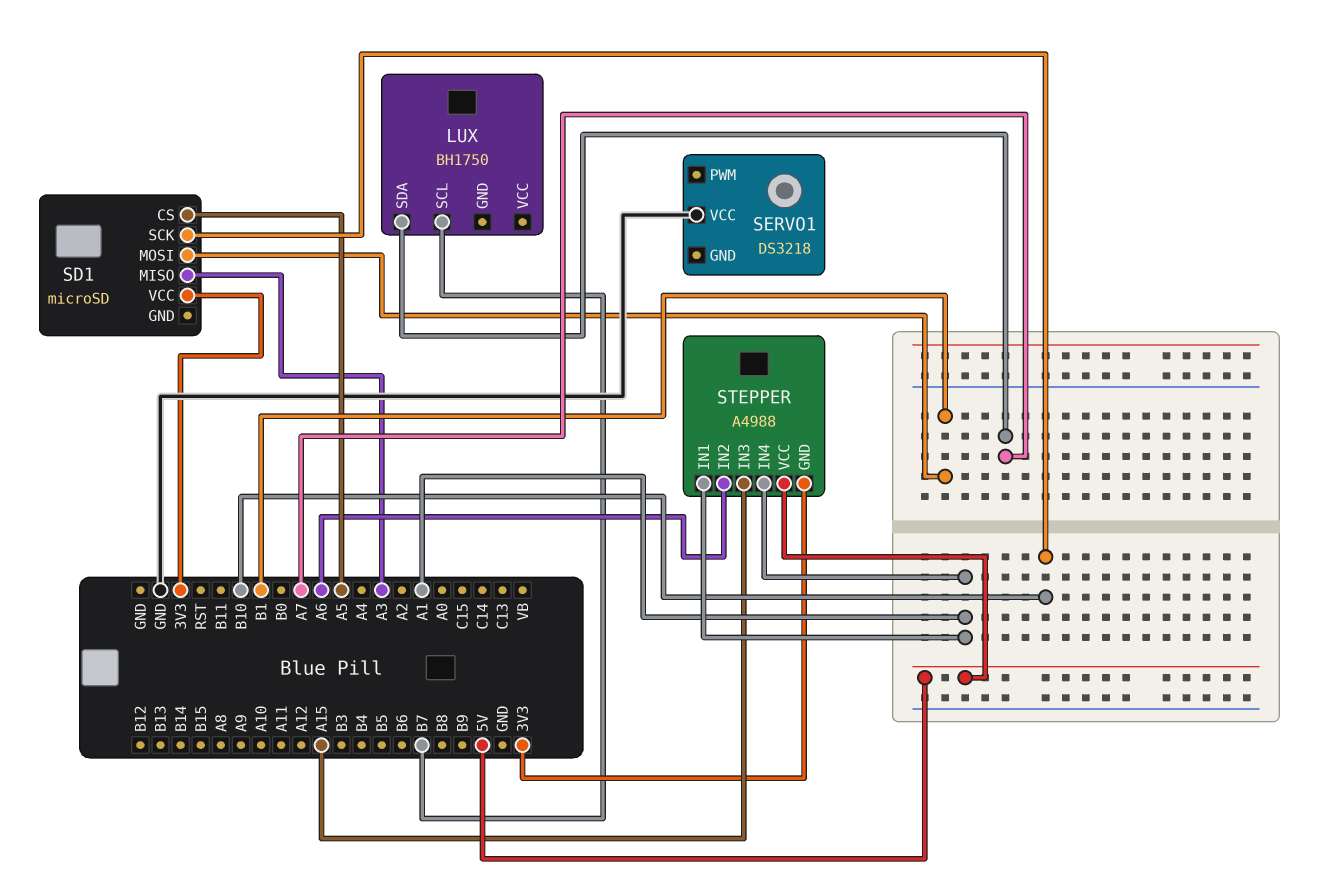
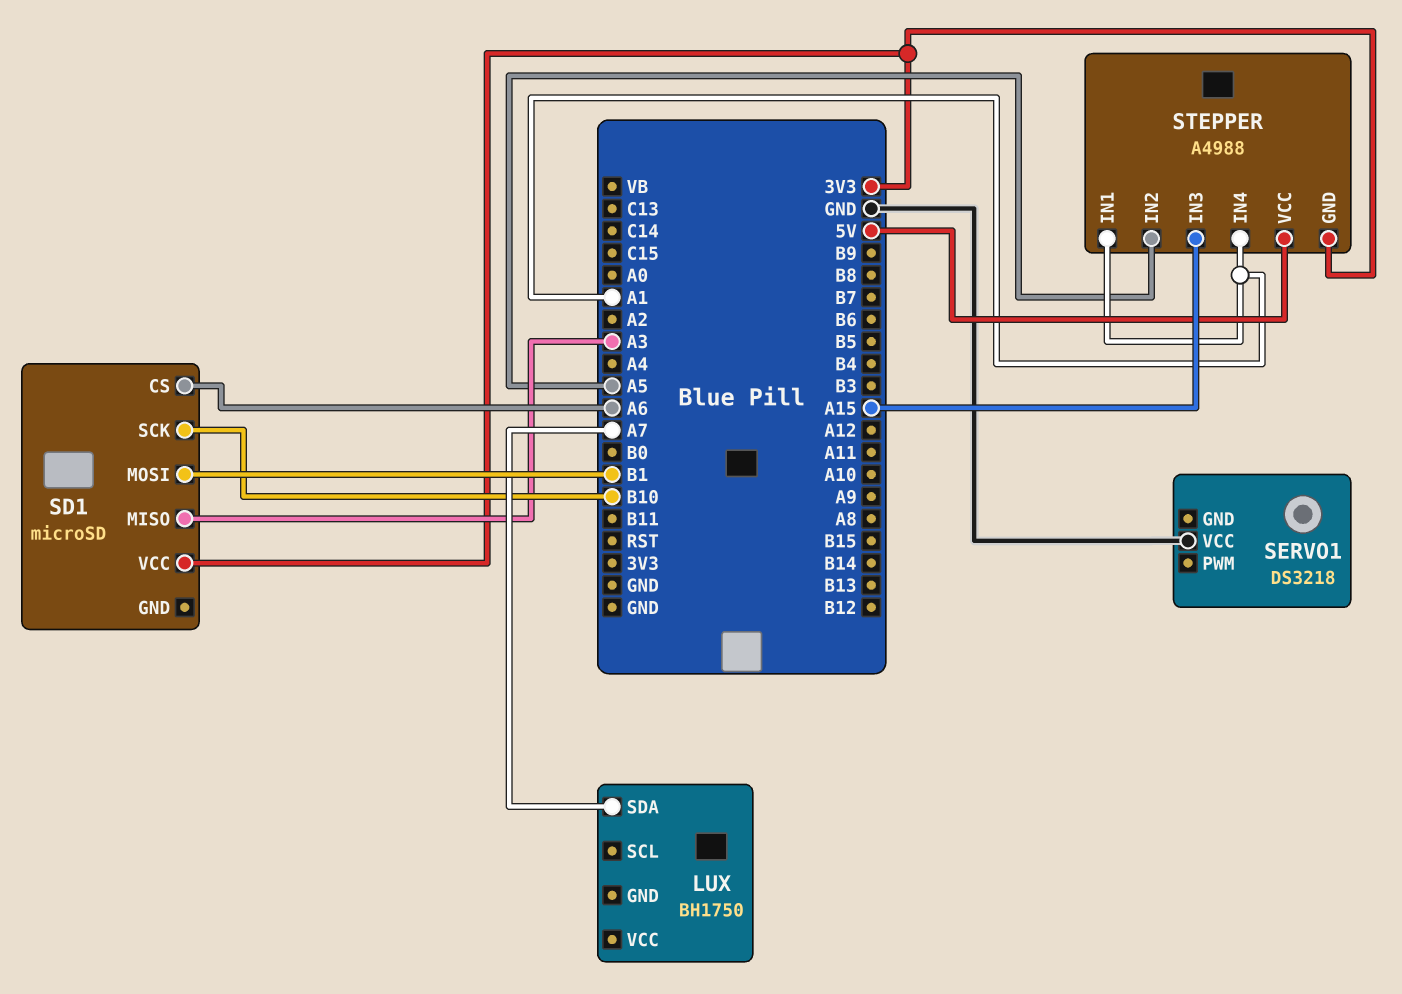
LUX pin SCL: B7 -> none
SD1 pin CS: A5 -> A6
STEPPER pin IN2: A6 -> A5

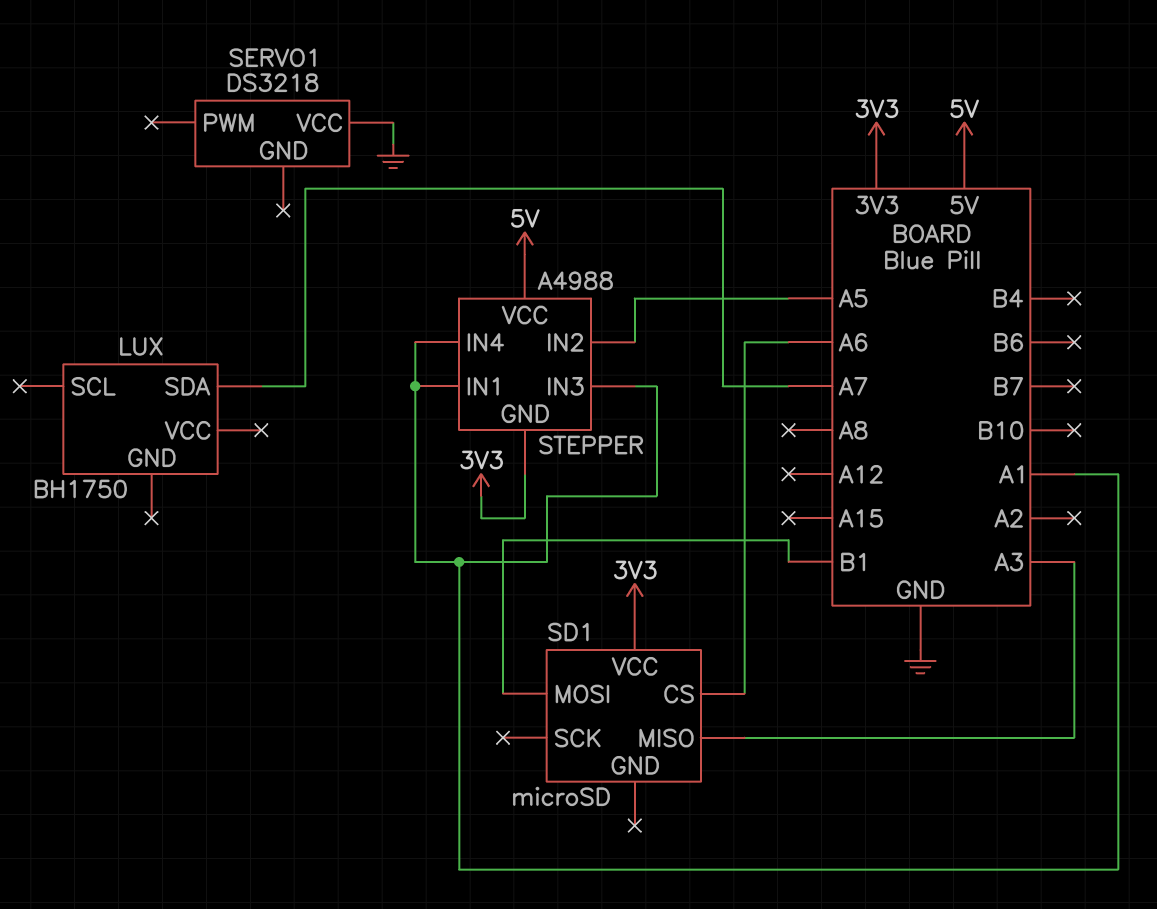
SD1 pin SCK: B10 -> none
STEPPER pin IN3: A15 -> A1

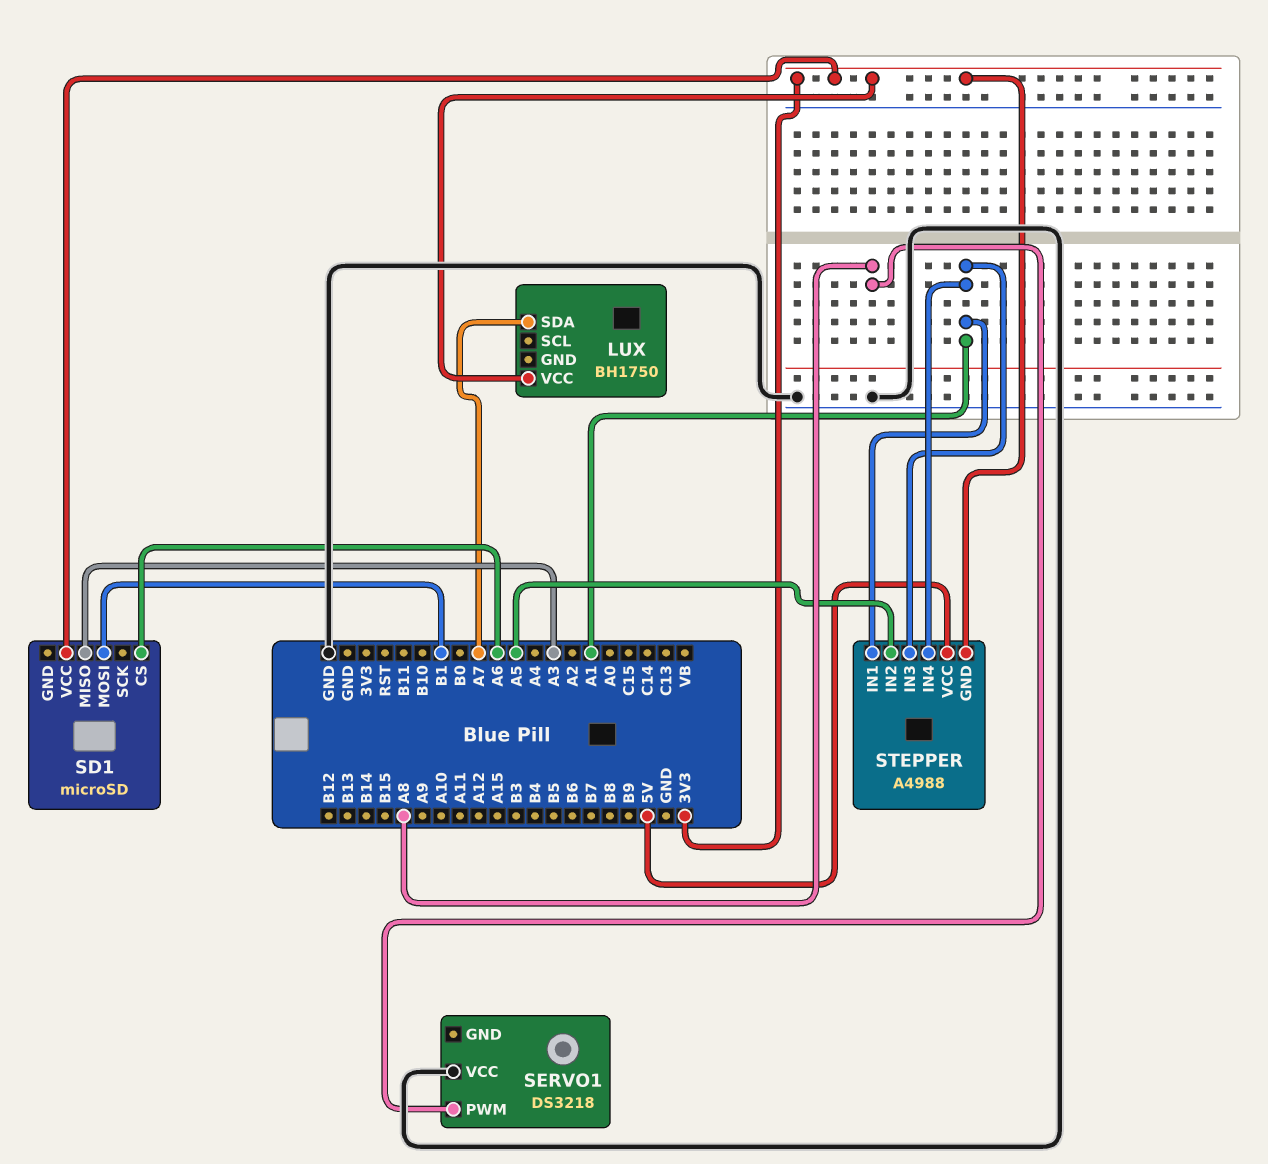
LUX pin VCC: none -> 3V3
SERVO1 pin PWM: none -> A8

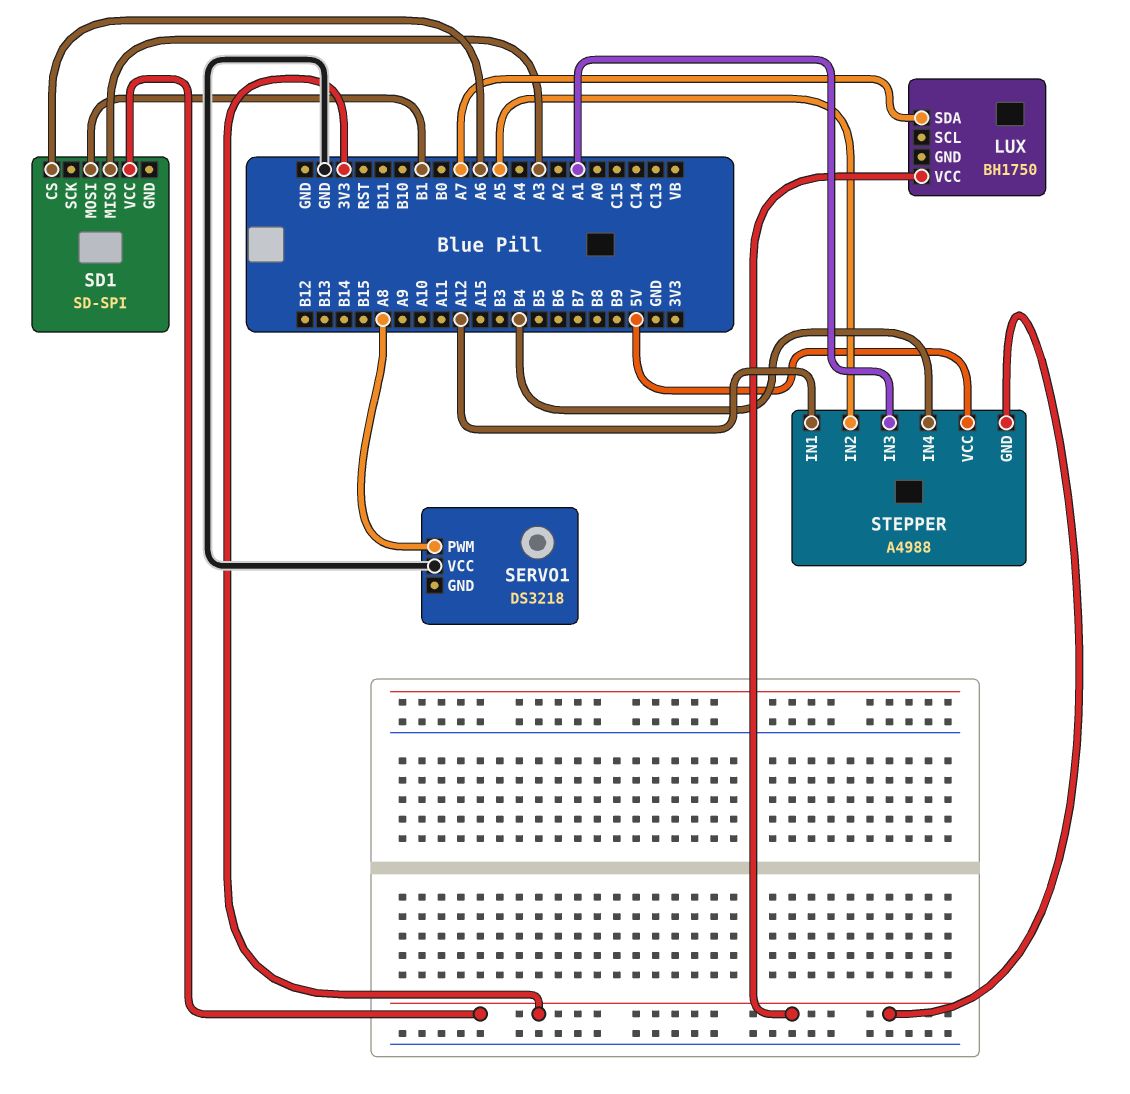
SD1: microSD -> SD-SPI
STEPPER pin IN1: A1 -> A12
STEPPER pin IN4: A1 -> B4

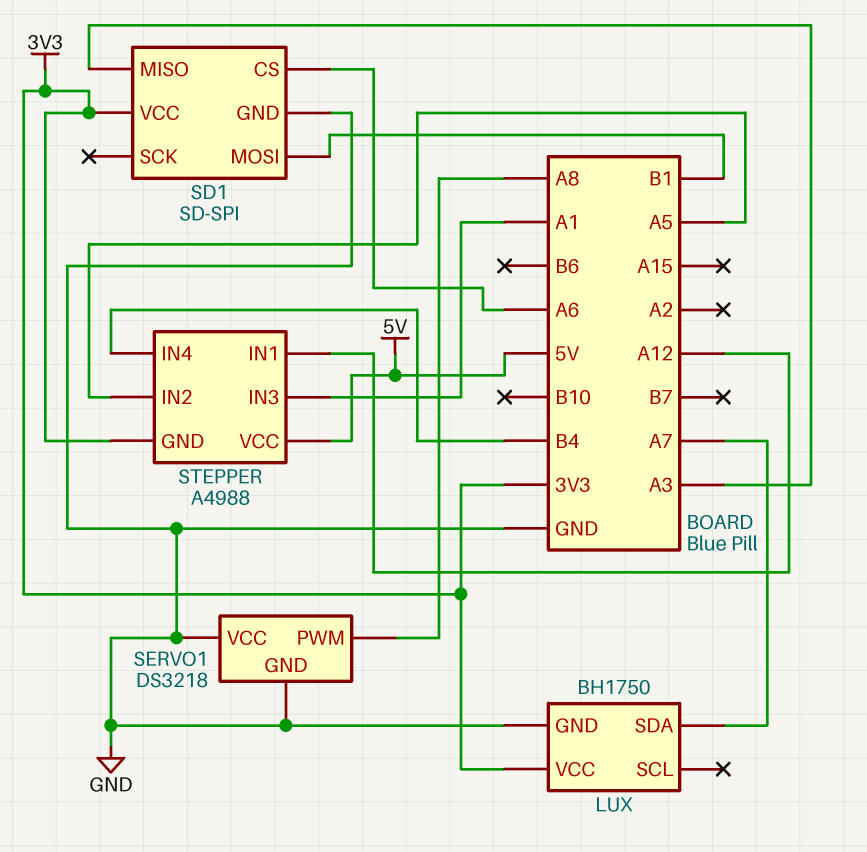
LUX pin GND: none -> GND
SD1 pin GND: none -> GND
SERVO1 pin GND: none -> GND

